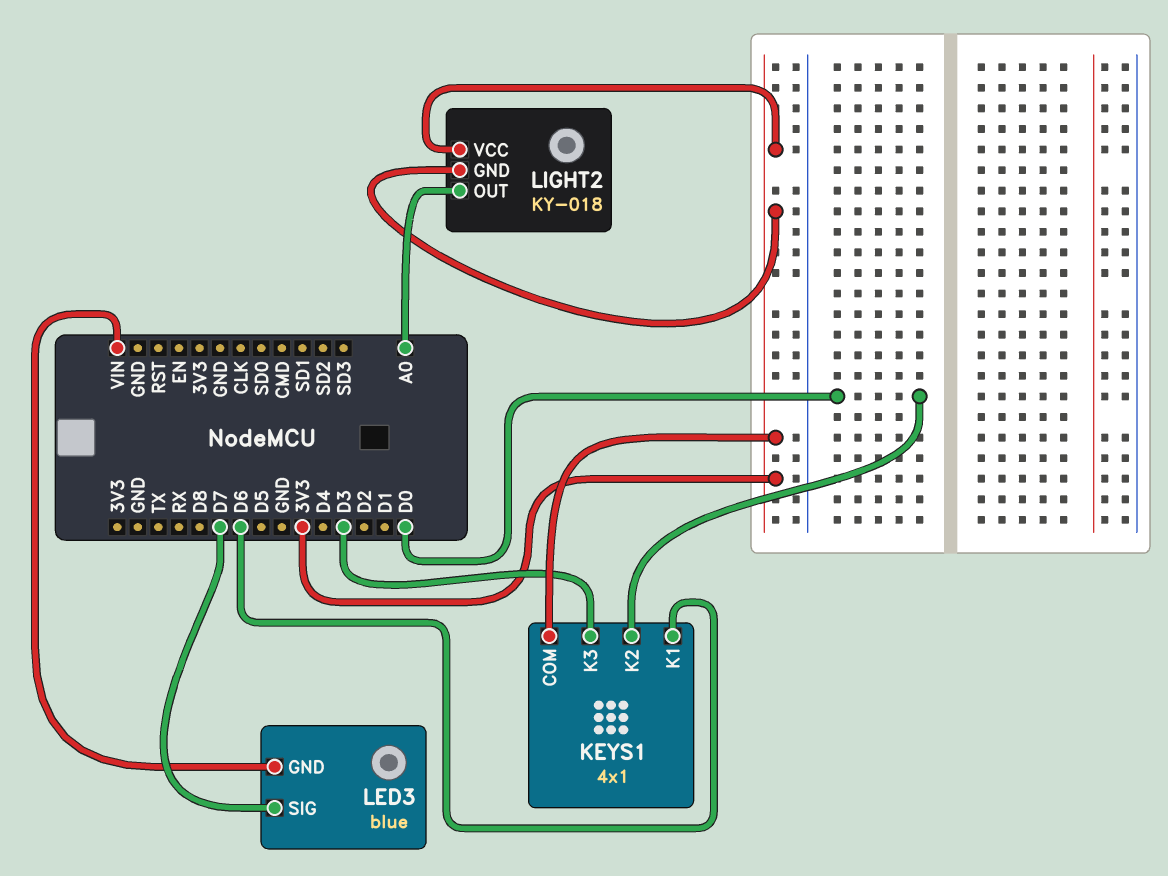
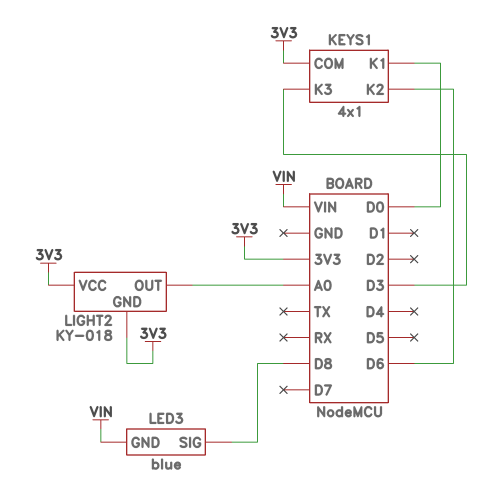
KEYS1 pin K1: D6 -> D0
KEYS1 pin K2: D0 -> D6
LED3 pin SIG: D7 -> D8

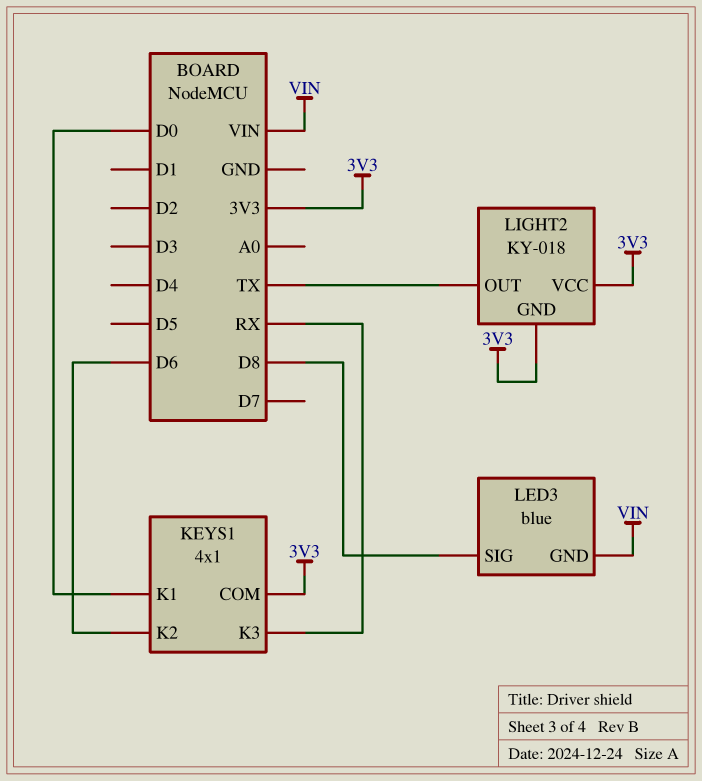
KEYS1 pin K3: D3 -> RX
LIGHT2 pin OUT: A0 -> TX

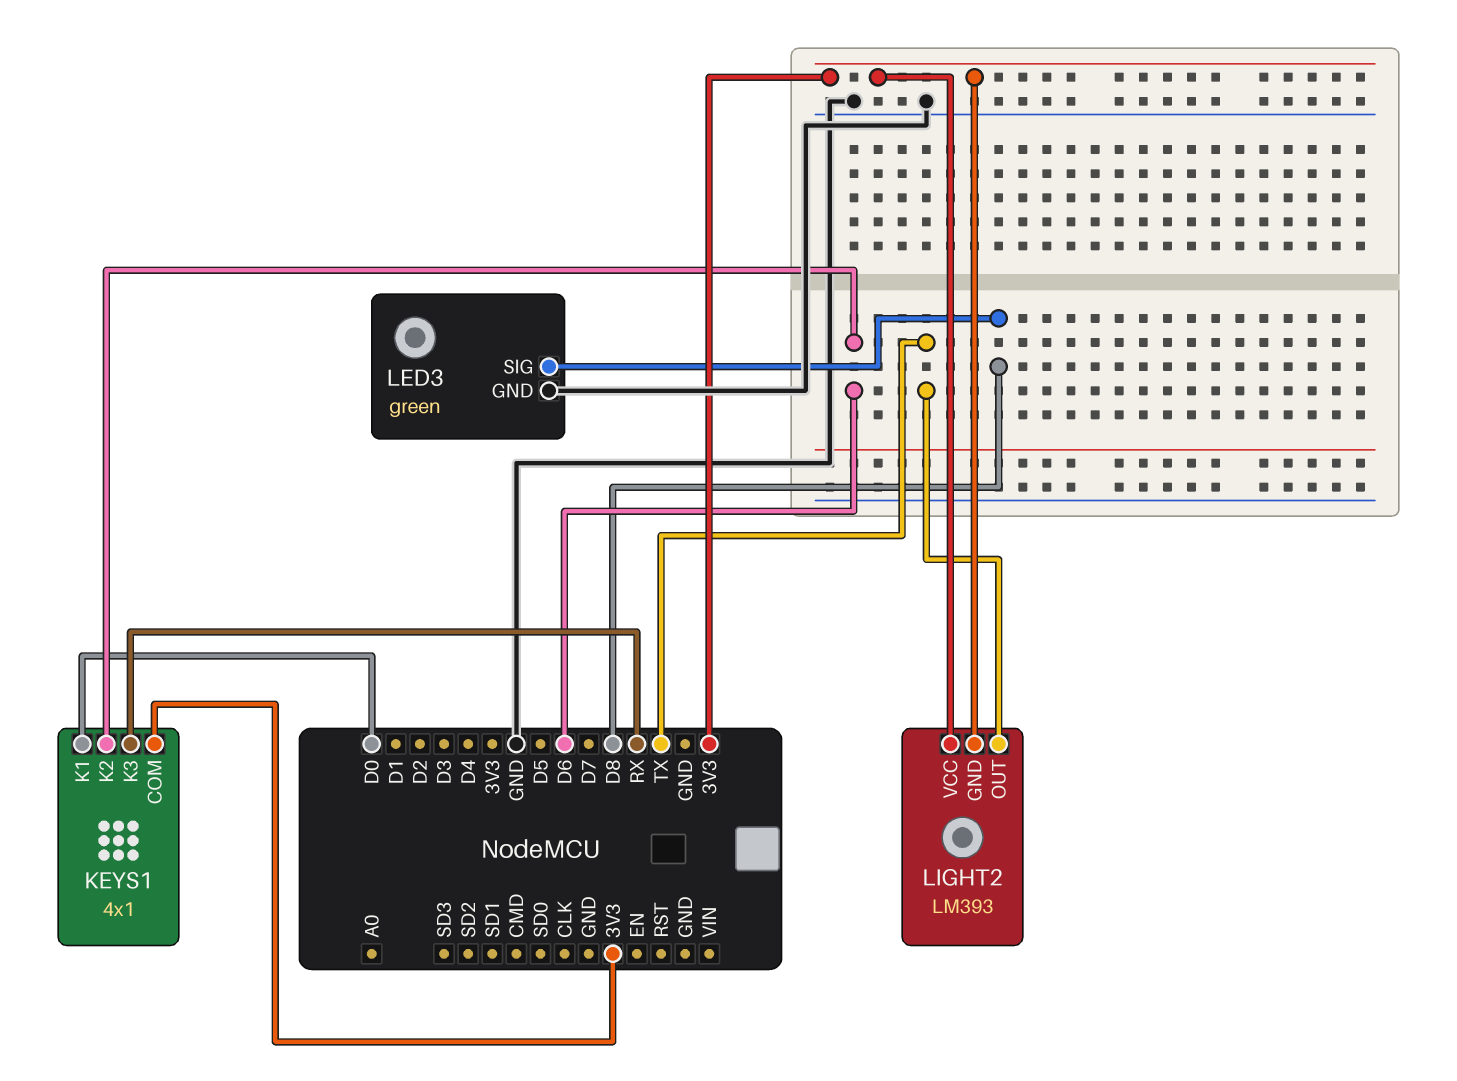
LED3: blue -> green
LED3 pin GND: VIN -> GND
LIGHT2: KY-018 -> LM393

